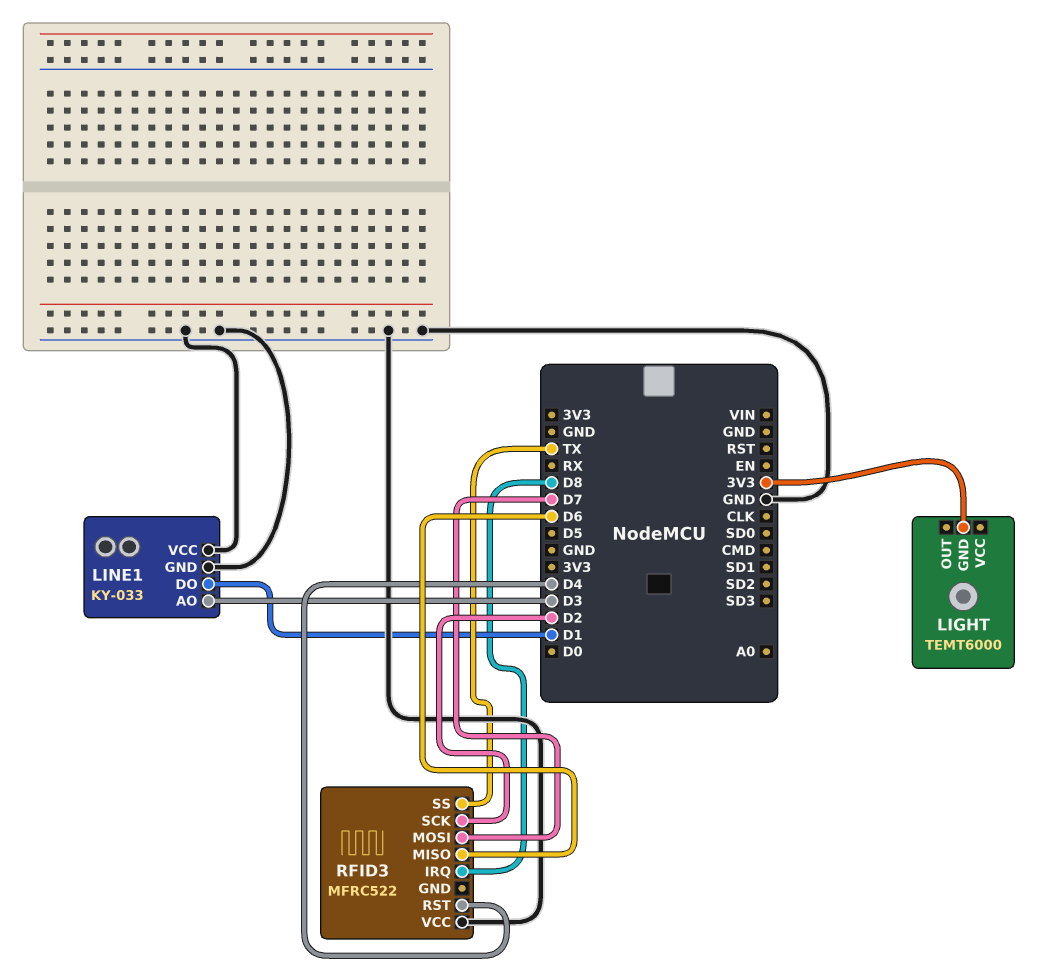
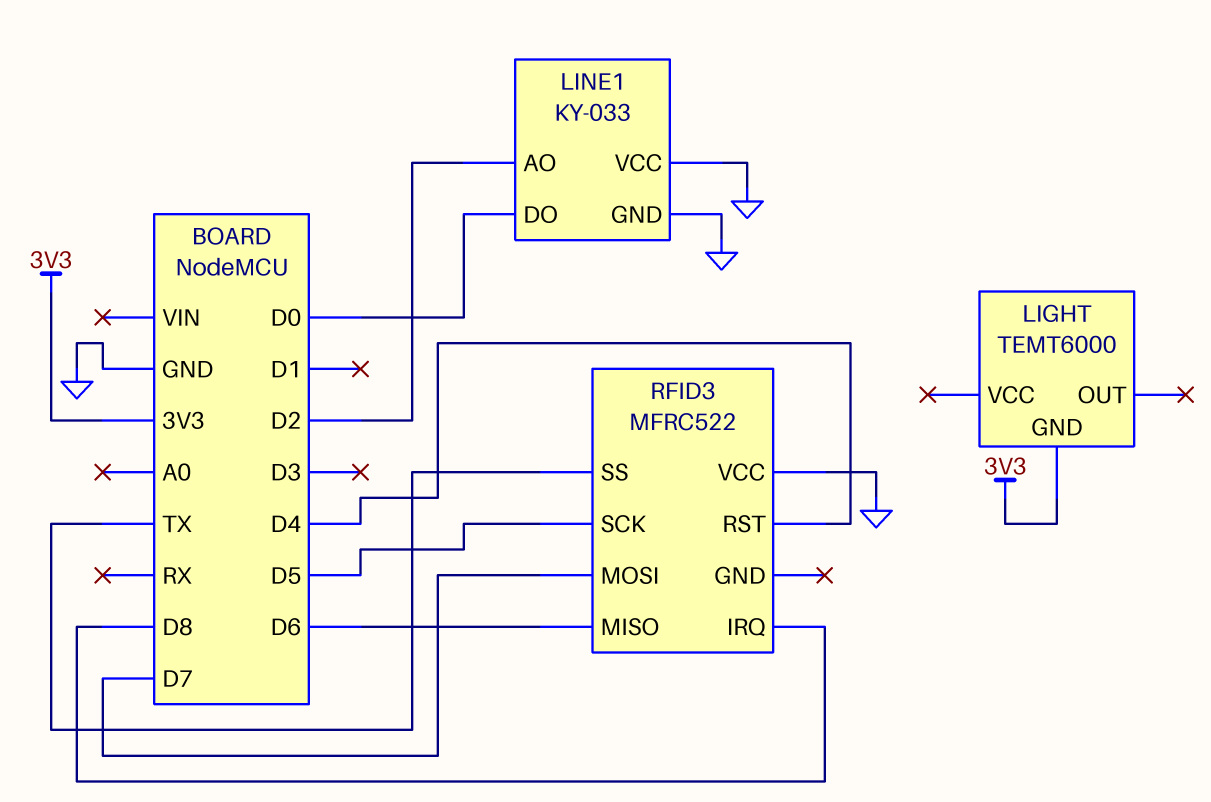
LINE1 pin AO: D3 -> D2
LINE1 pin DO: D1 -> D0
RFID3 pin SCK: D2 -> D5

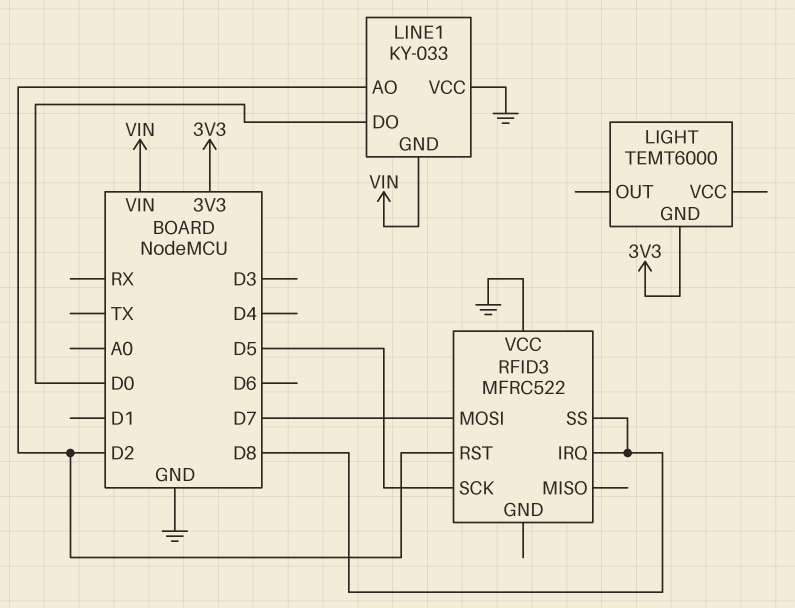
LINE1 pin GND: GND -> VIN
RFID3 pin MISO: D6 -> none
RFID3 pin RST: D4 -> D2
RFID3 pin SS: TX -> D8

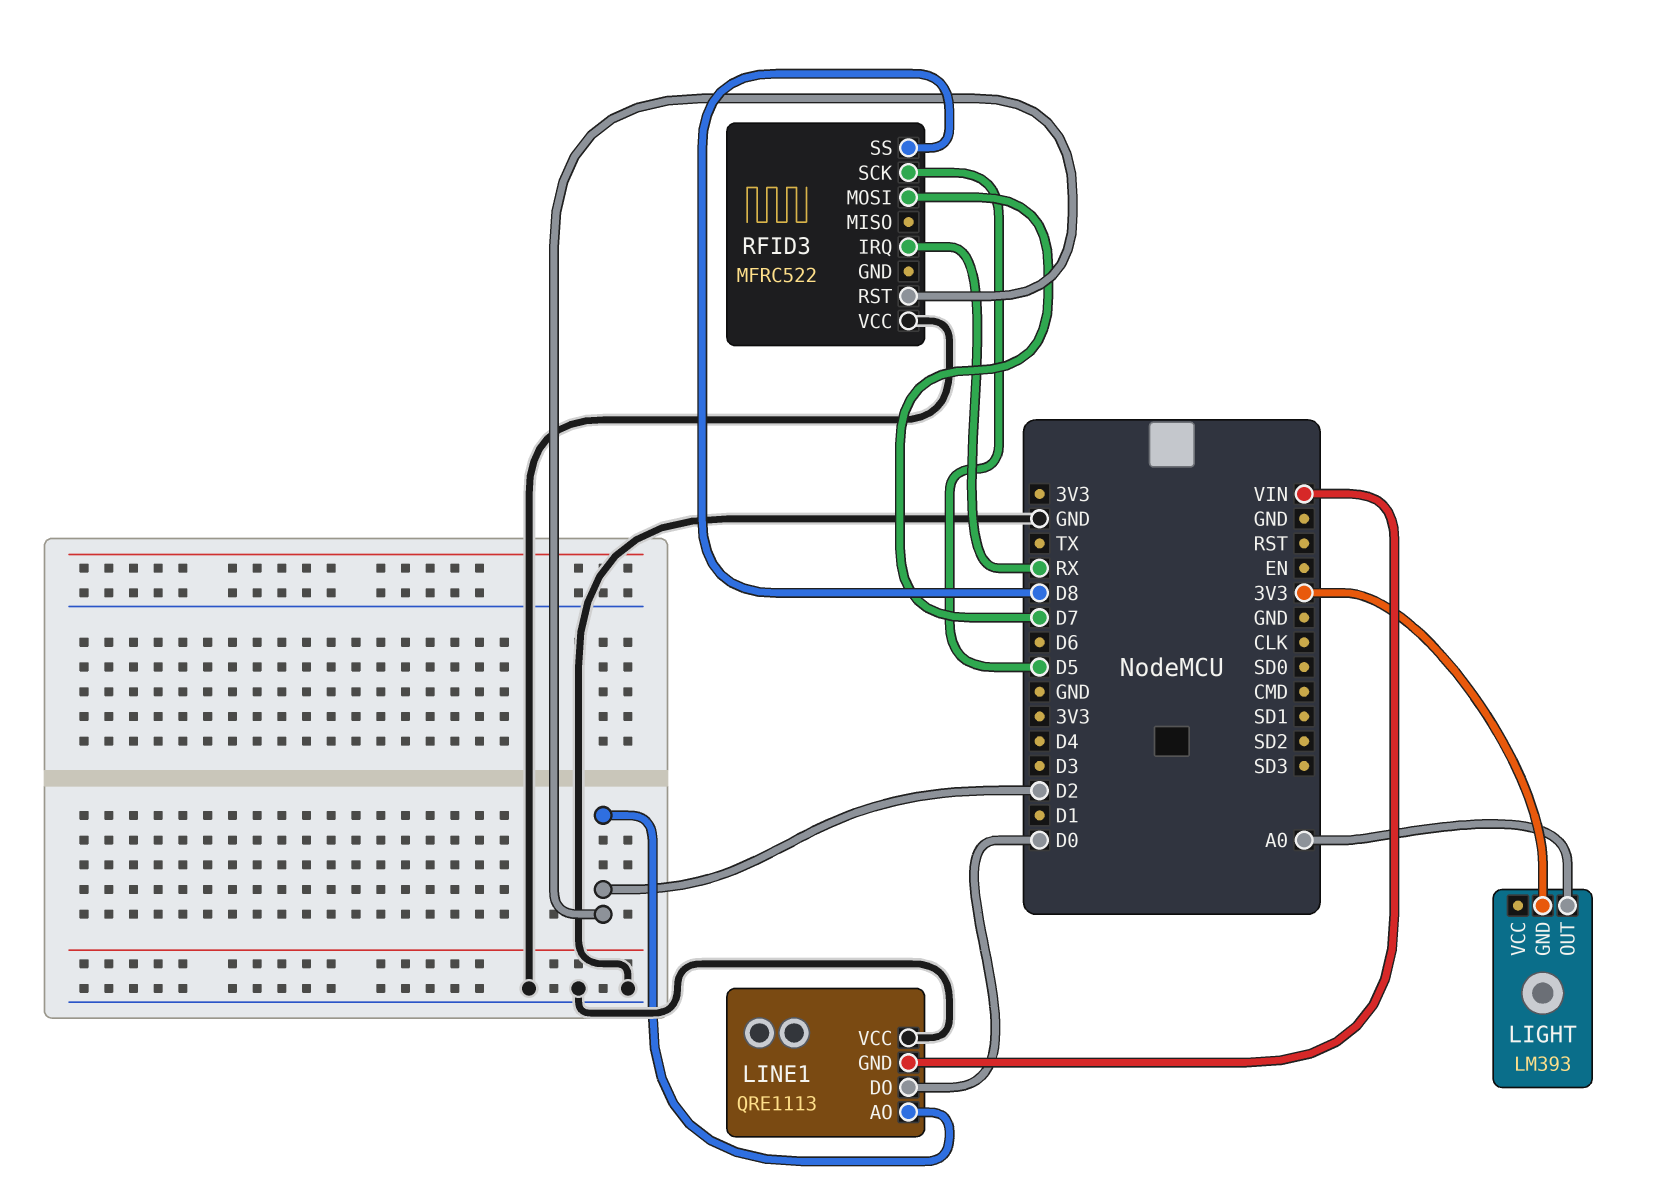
LIGHT: TEMT6000 -> LM393
LIGHT pin OUT: none -> A0
LINE1: KY-033 -> QRE1113
RFID3 pin IRQ: D8 -> RX

